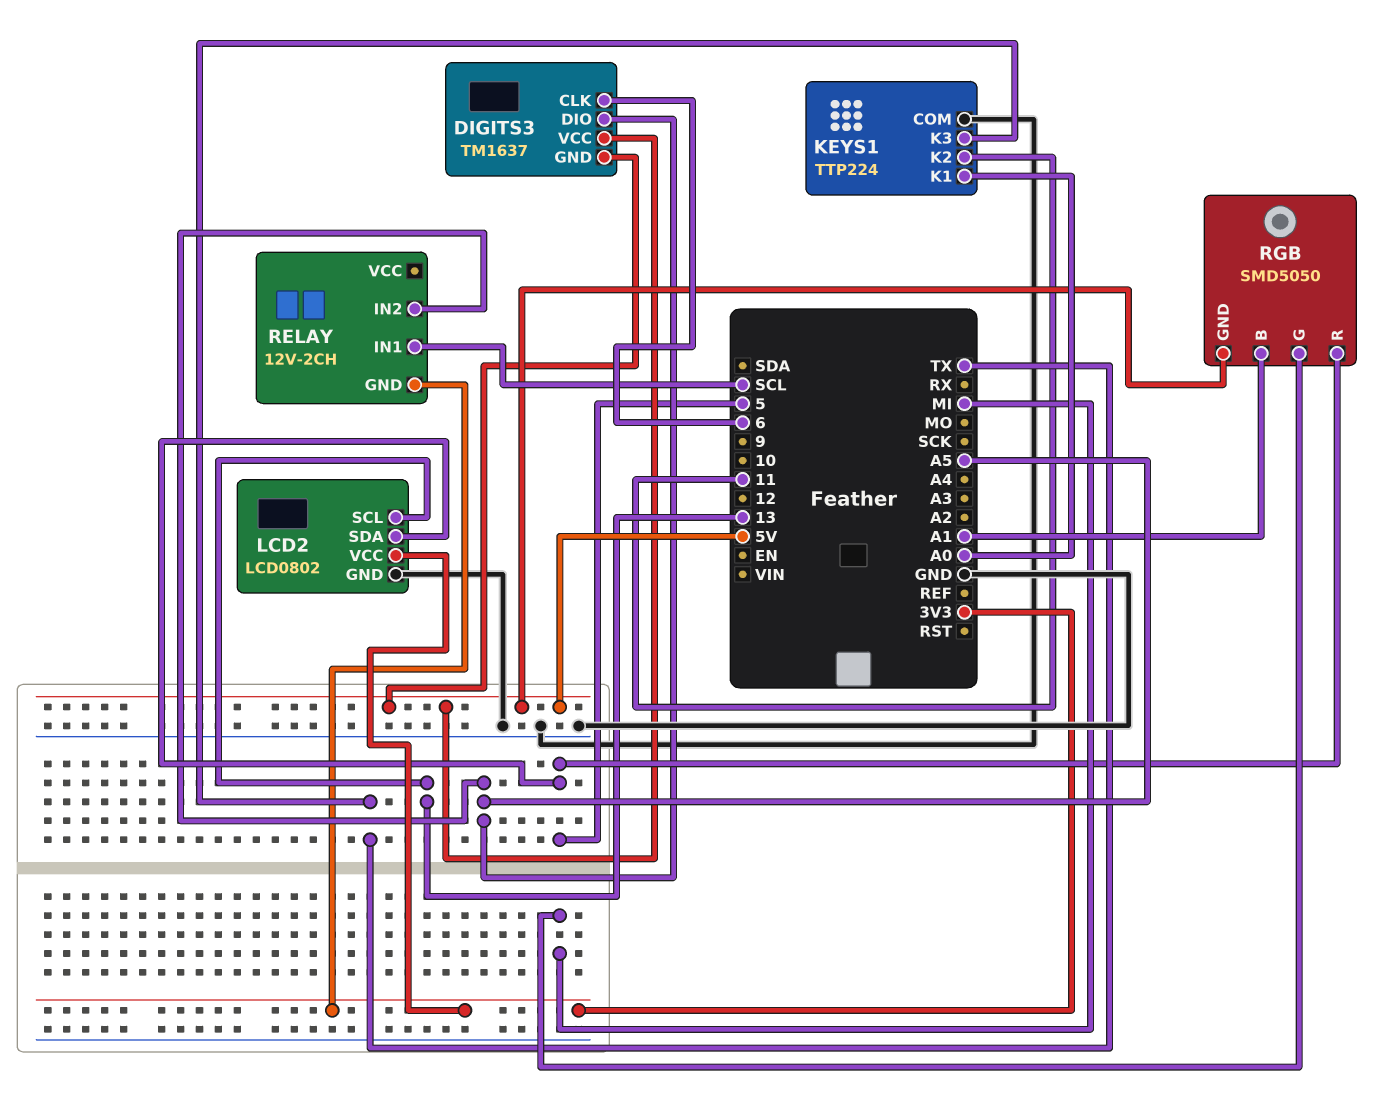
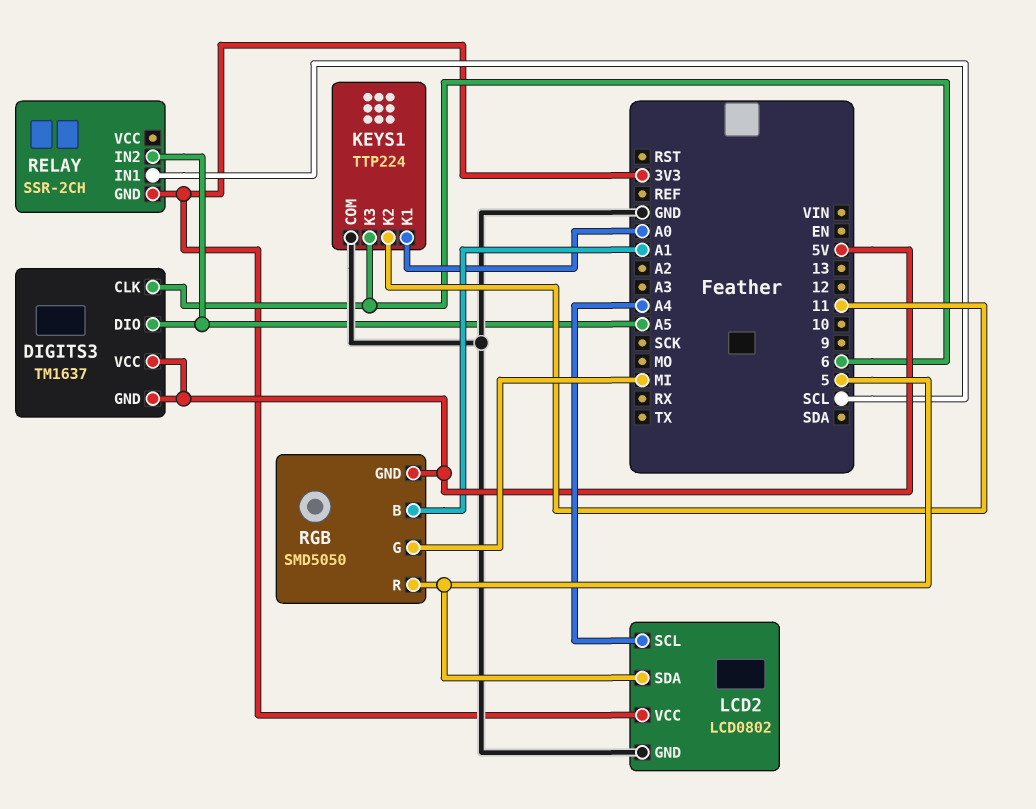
KEYS1 pin K3: TX -> 6
LCD2 pin SCL: 13 -> A4
RELAY: 12V-2CH -> SSR-2CH

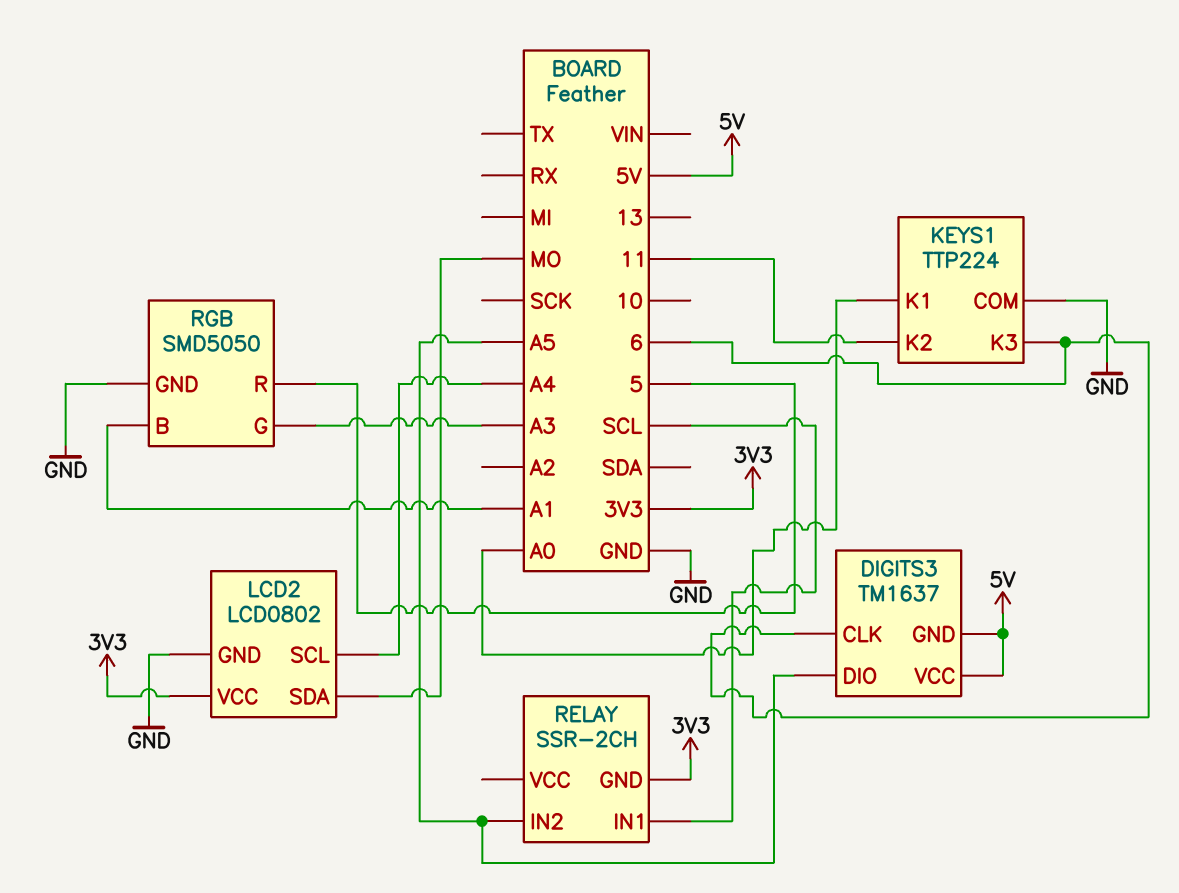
LCD2 pin SDA: 5 -> MO
RGB pin G: MI -> A3
RGB pin GND: 5V -> GND

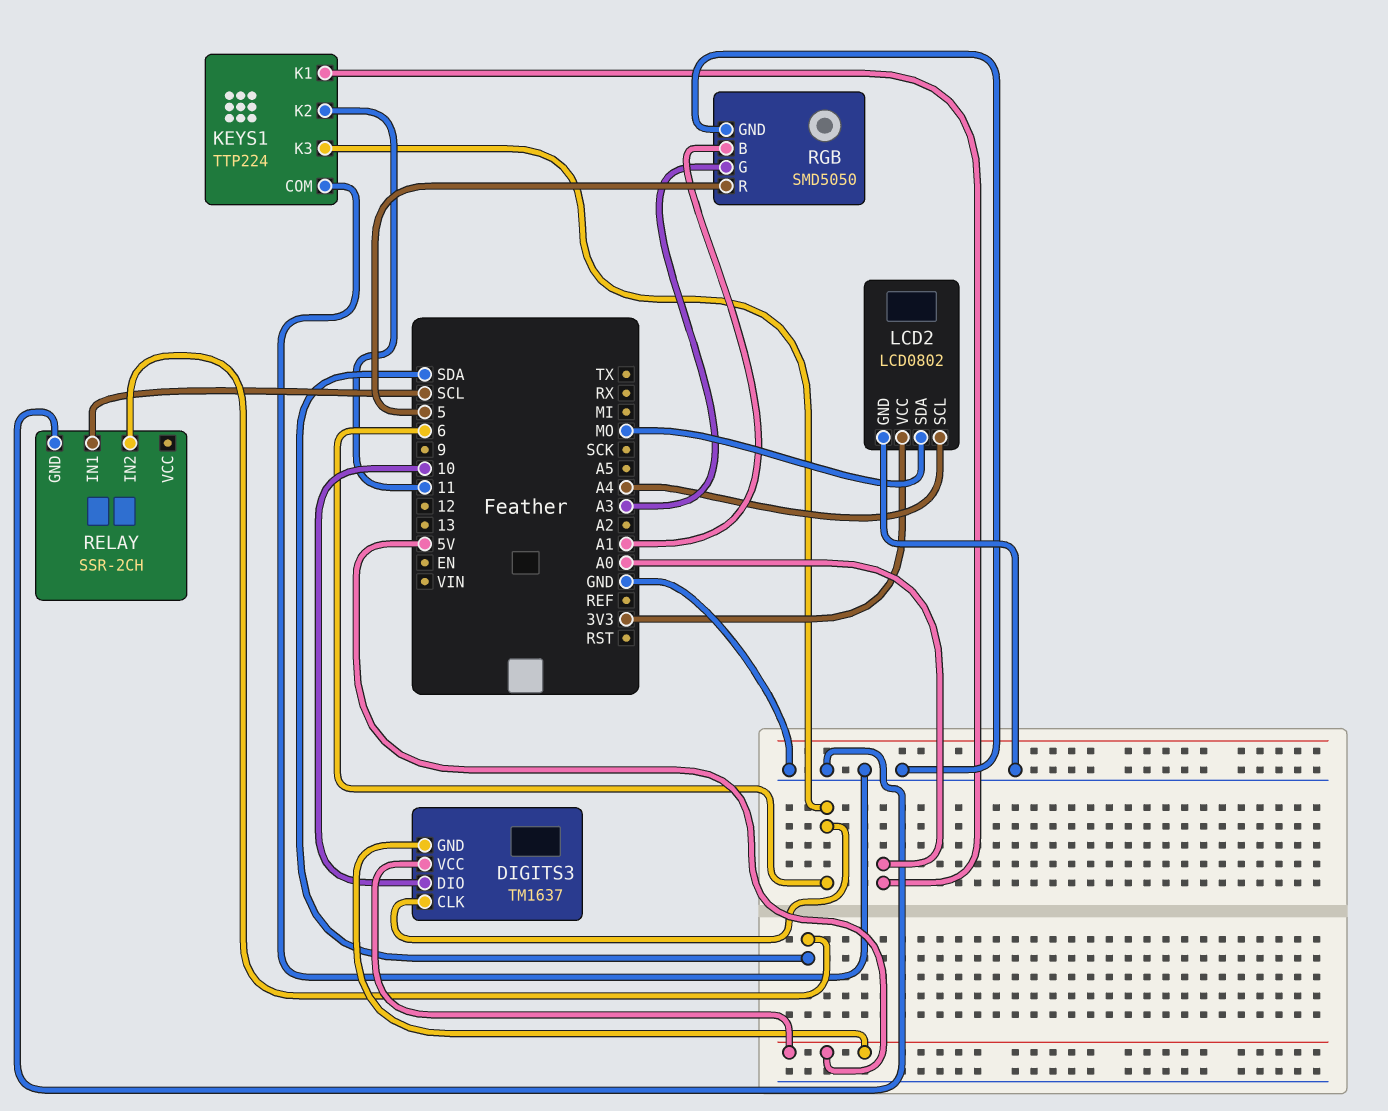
DIGITS3 pin DIO: A5 -> 10
RELAY pin GND: 3V3 -> GND
RELAY pin IN2: A5 -> SDA

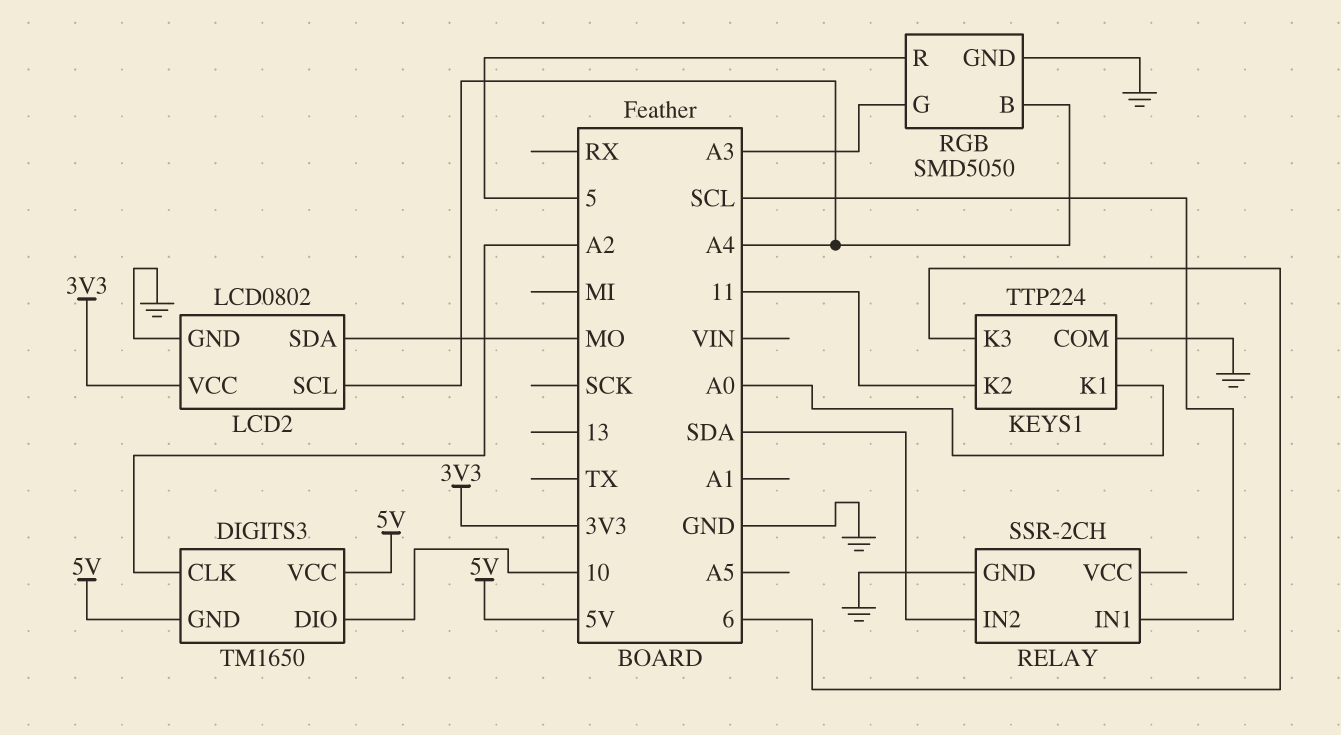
DIGITS3: TM1637 -> TM1650
DIGITS3 pin CLK: 6 -> A2
RGB pin B: A1 -> A4

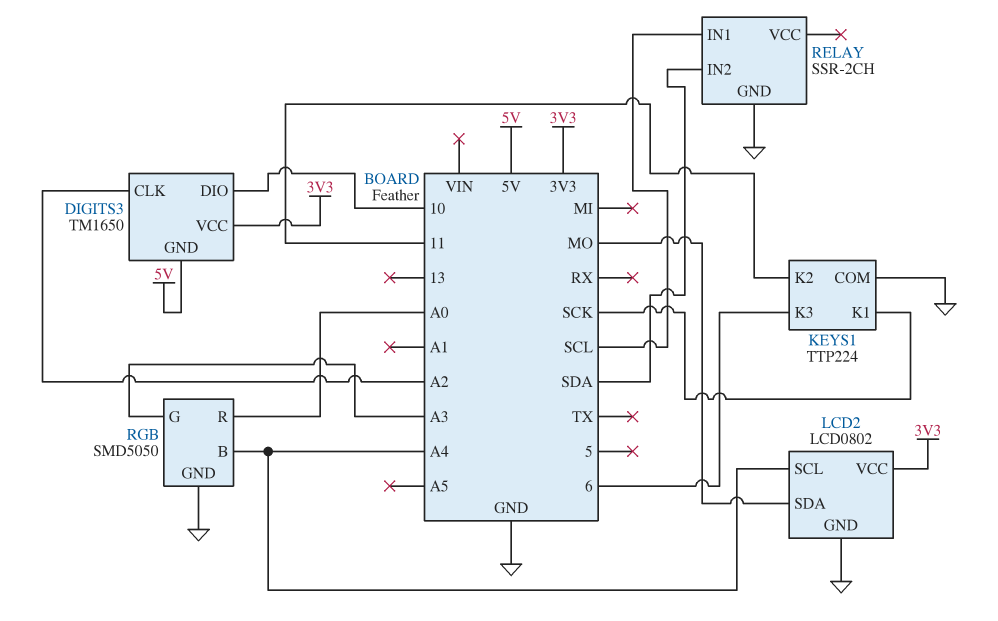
DIGITS3 pin VCC: 5V -> 3V3
KEYS1 pin K1: A0 -> SCK
RGB pin R: 5 -> A0

